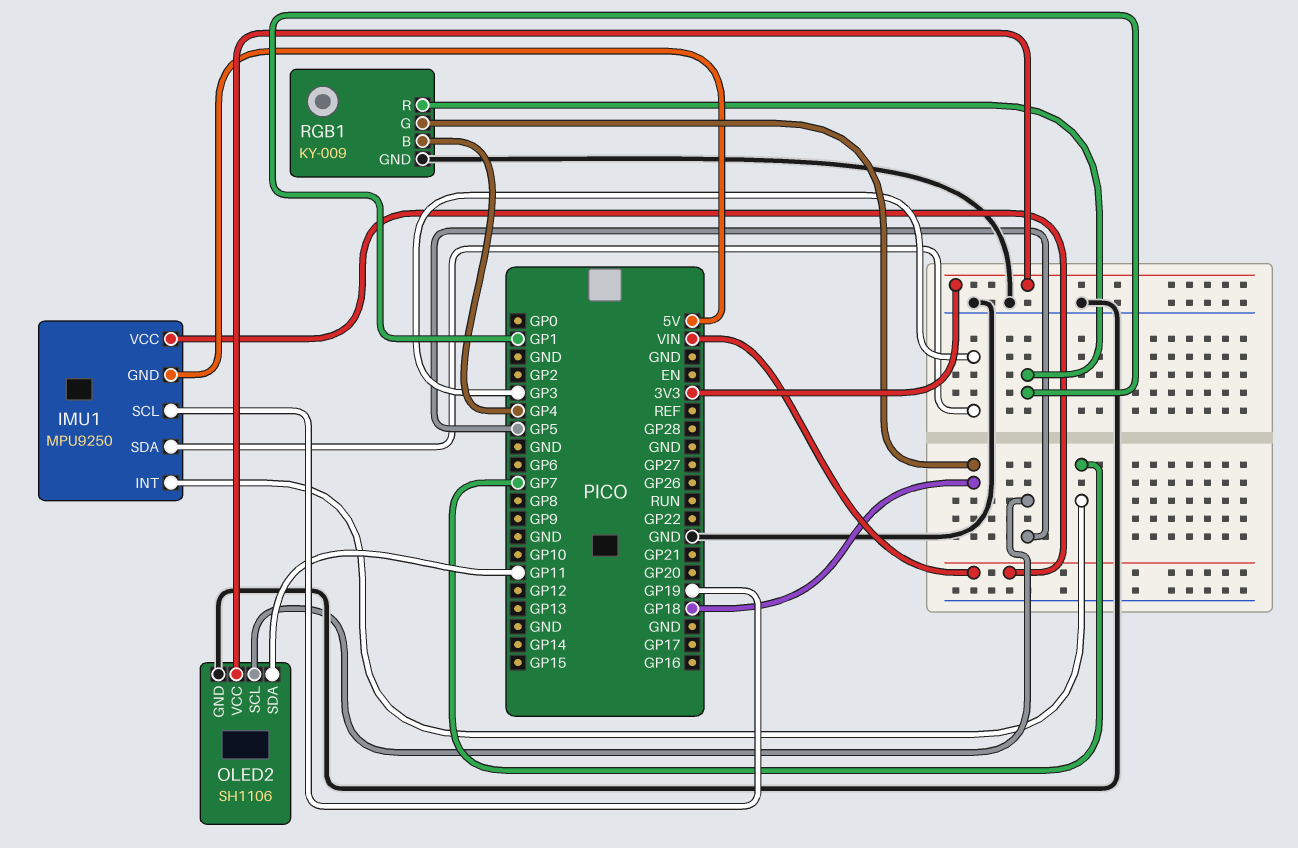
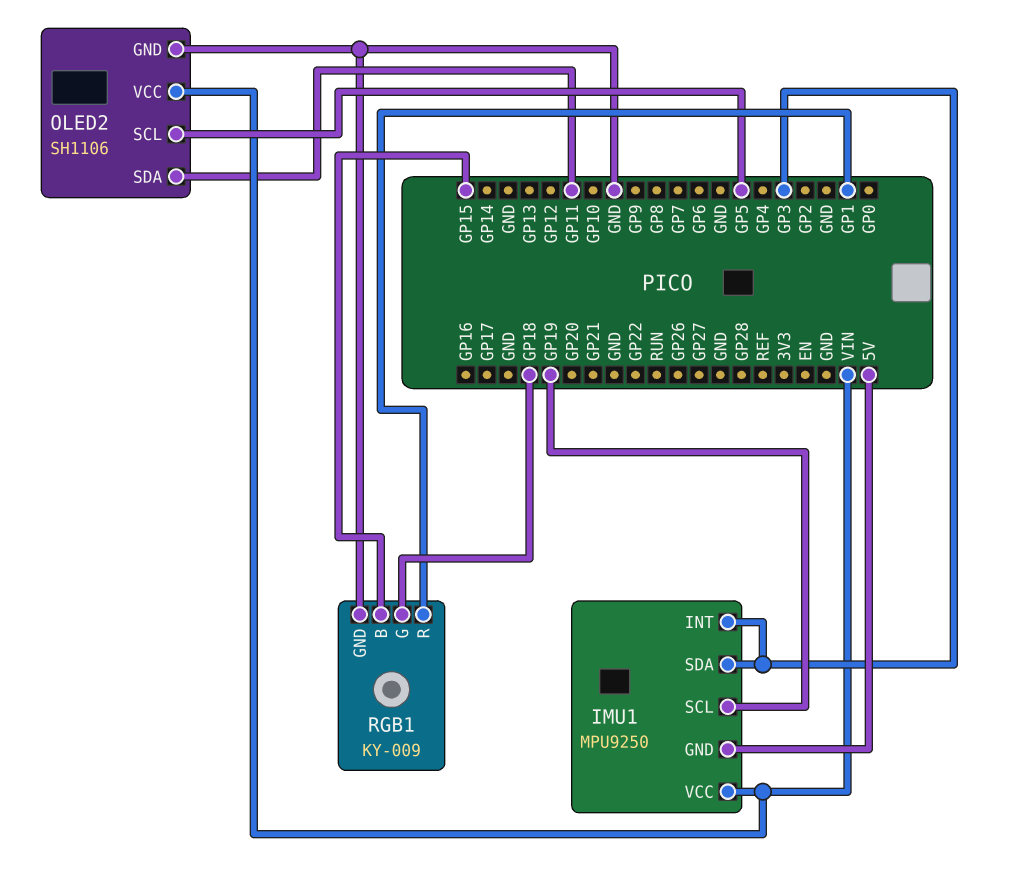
IMU1 pin INT: GP7 -> GP3
OLED2 pin VCC: 3V3 -> VIN
RGB1 pin B: GP4 -> GP15

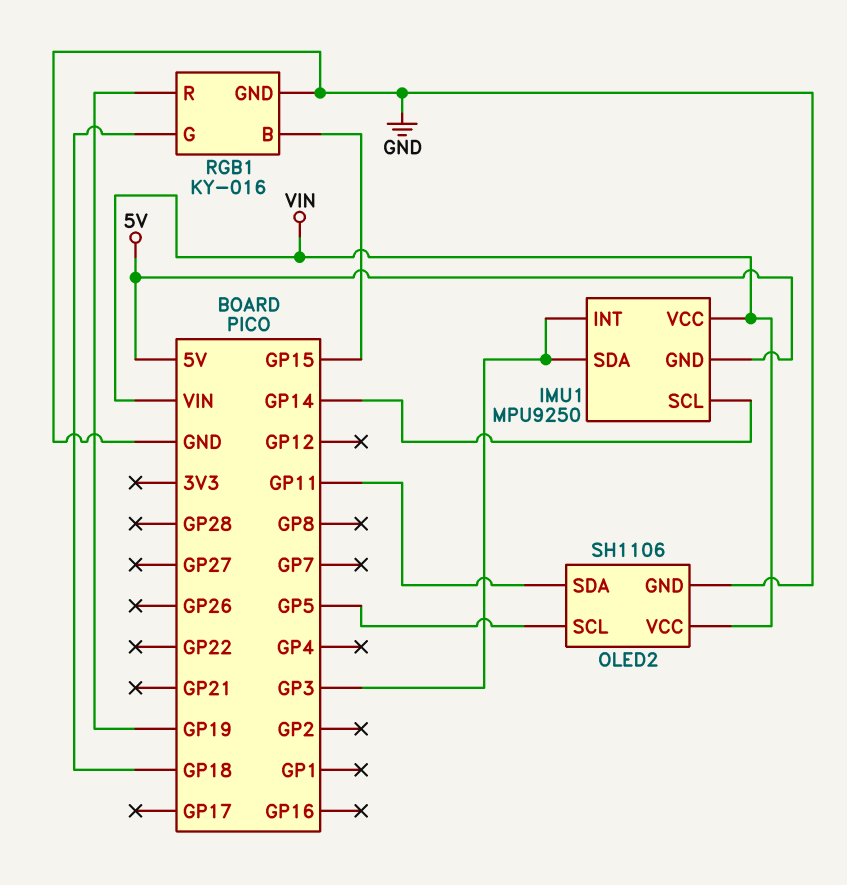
IMU1 pin SCL: GP19 -> GP14
RGB1: KY-009 -> KY-016
RGB1 pin R: GP1 -> GP19

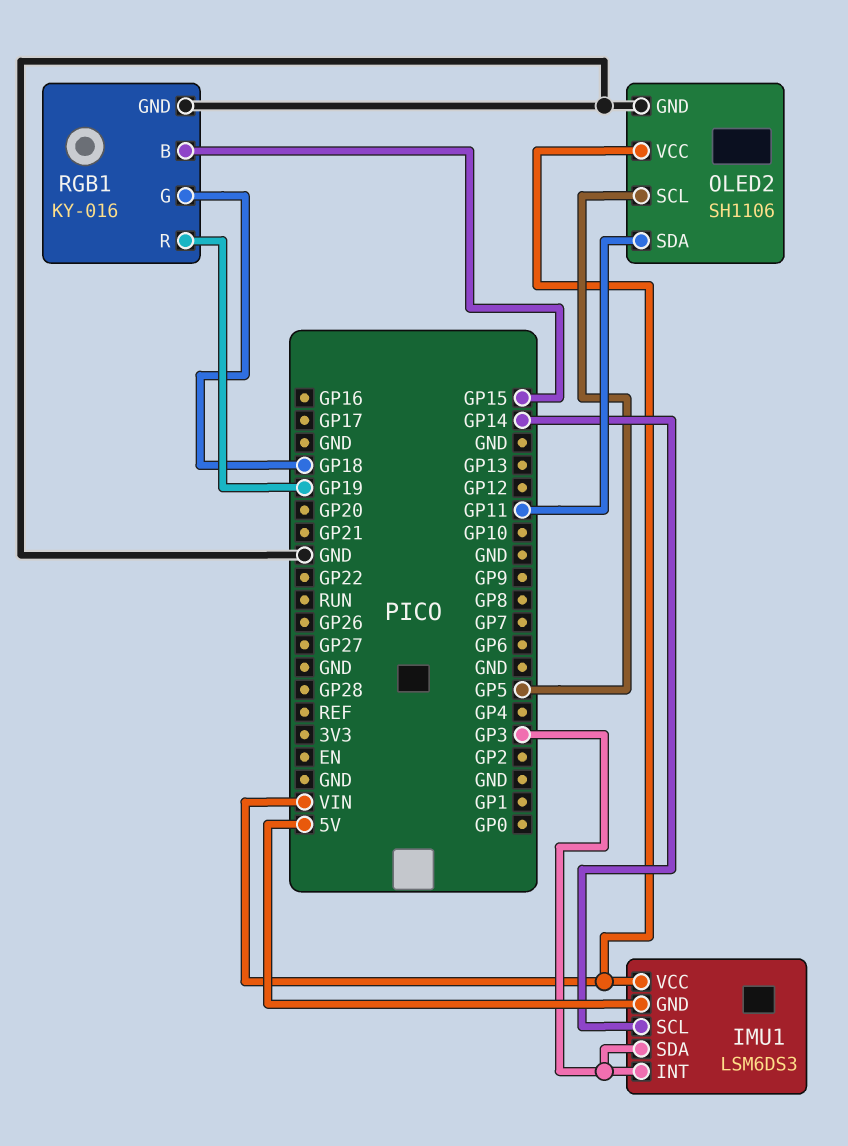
IMU1: MPU9250 -> LSM6DS3

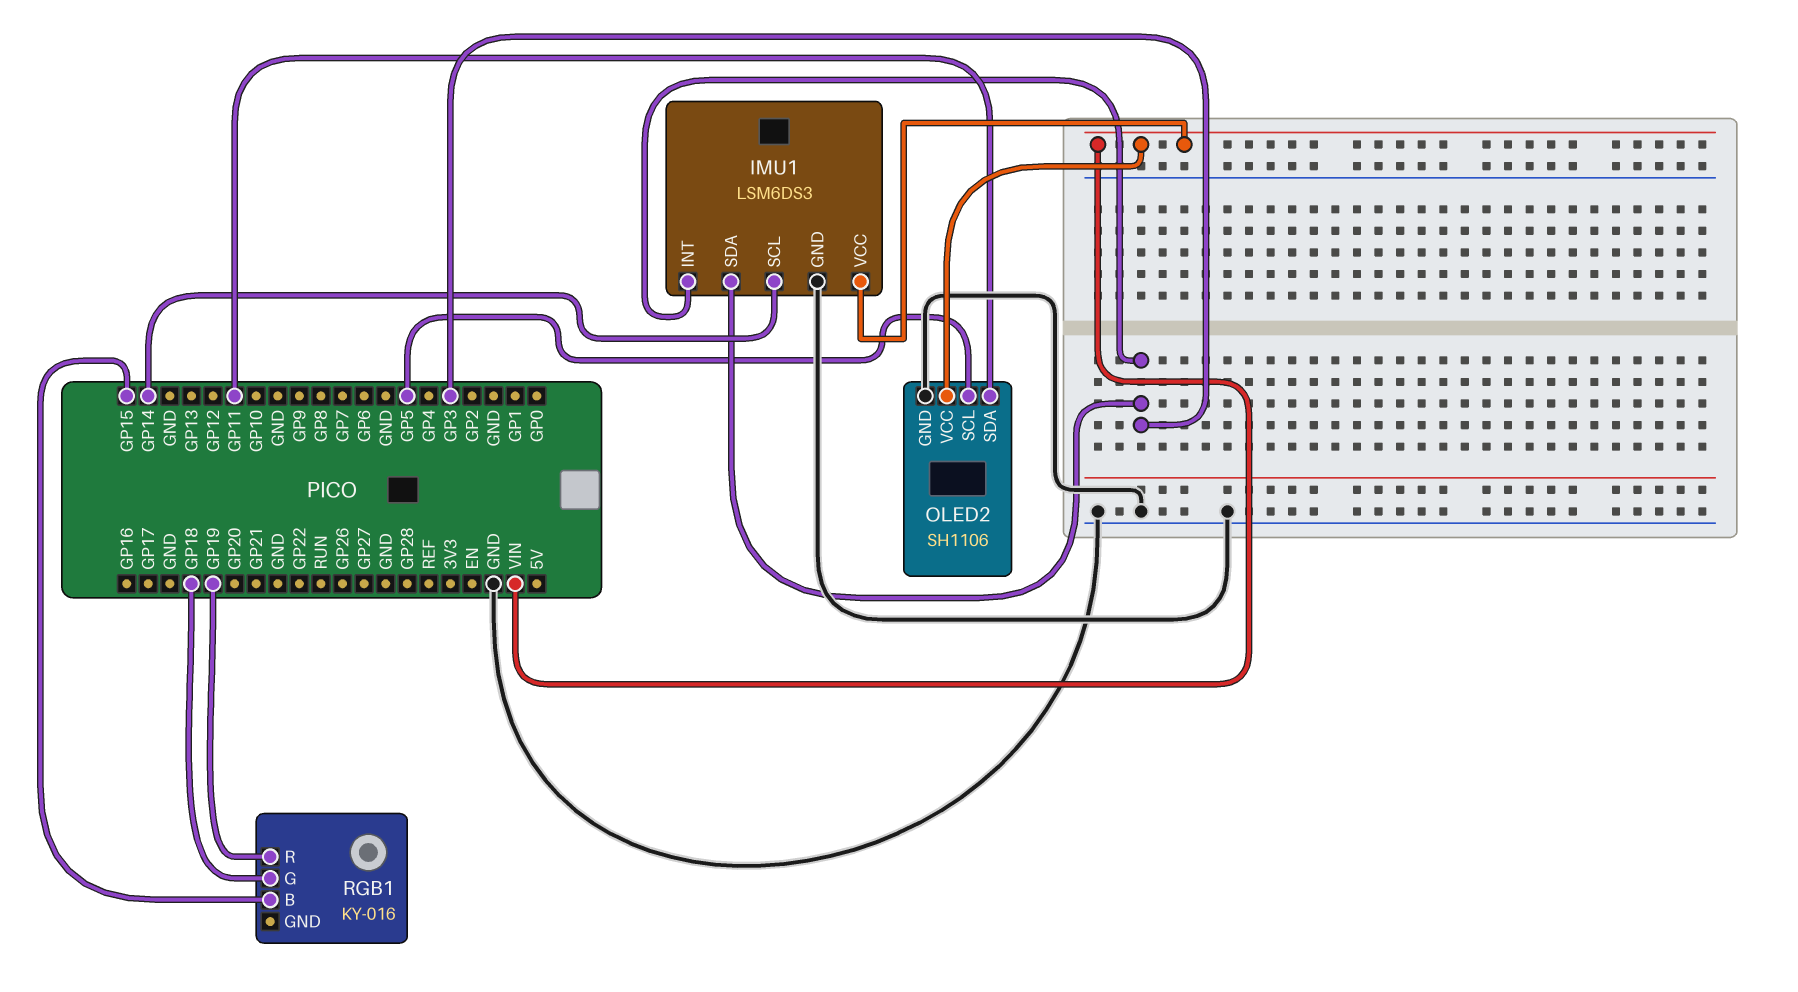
IMU1 pin GND: 5V -> GND
RGB1 pin GND: GND -> none

